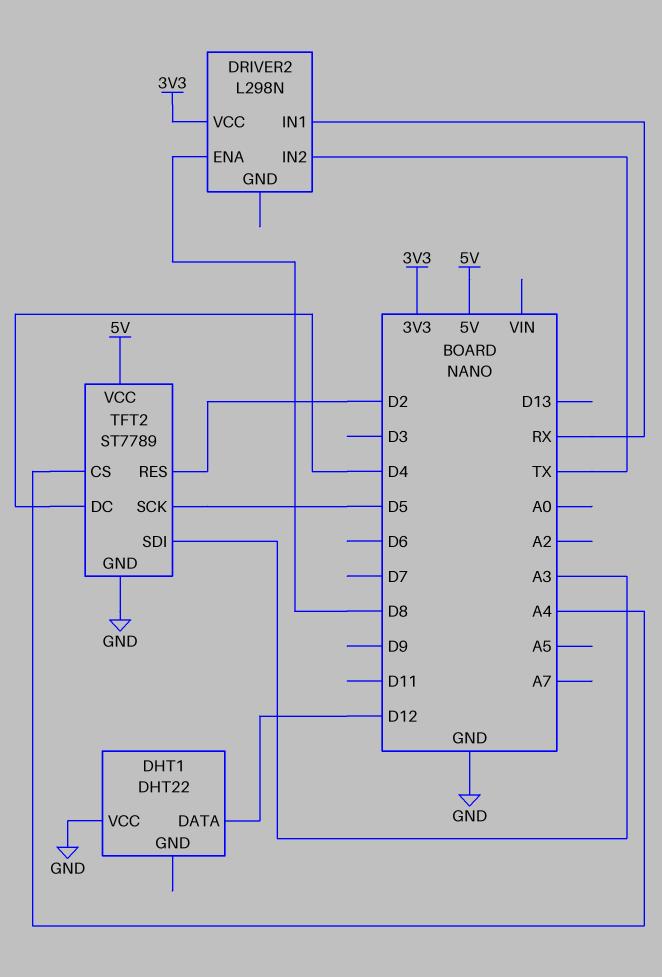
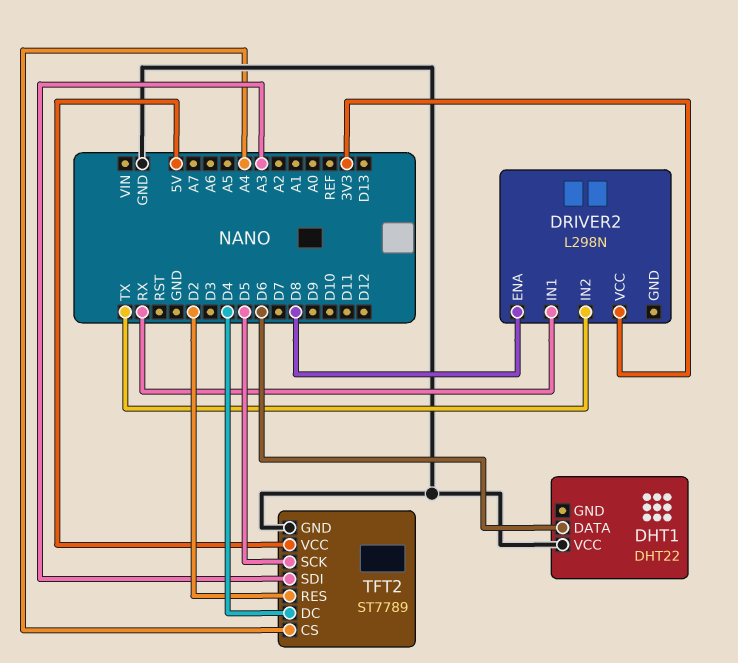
DHT1 pin DATA: D12 -> D6

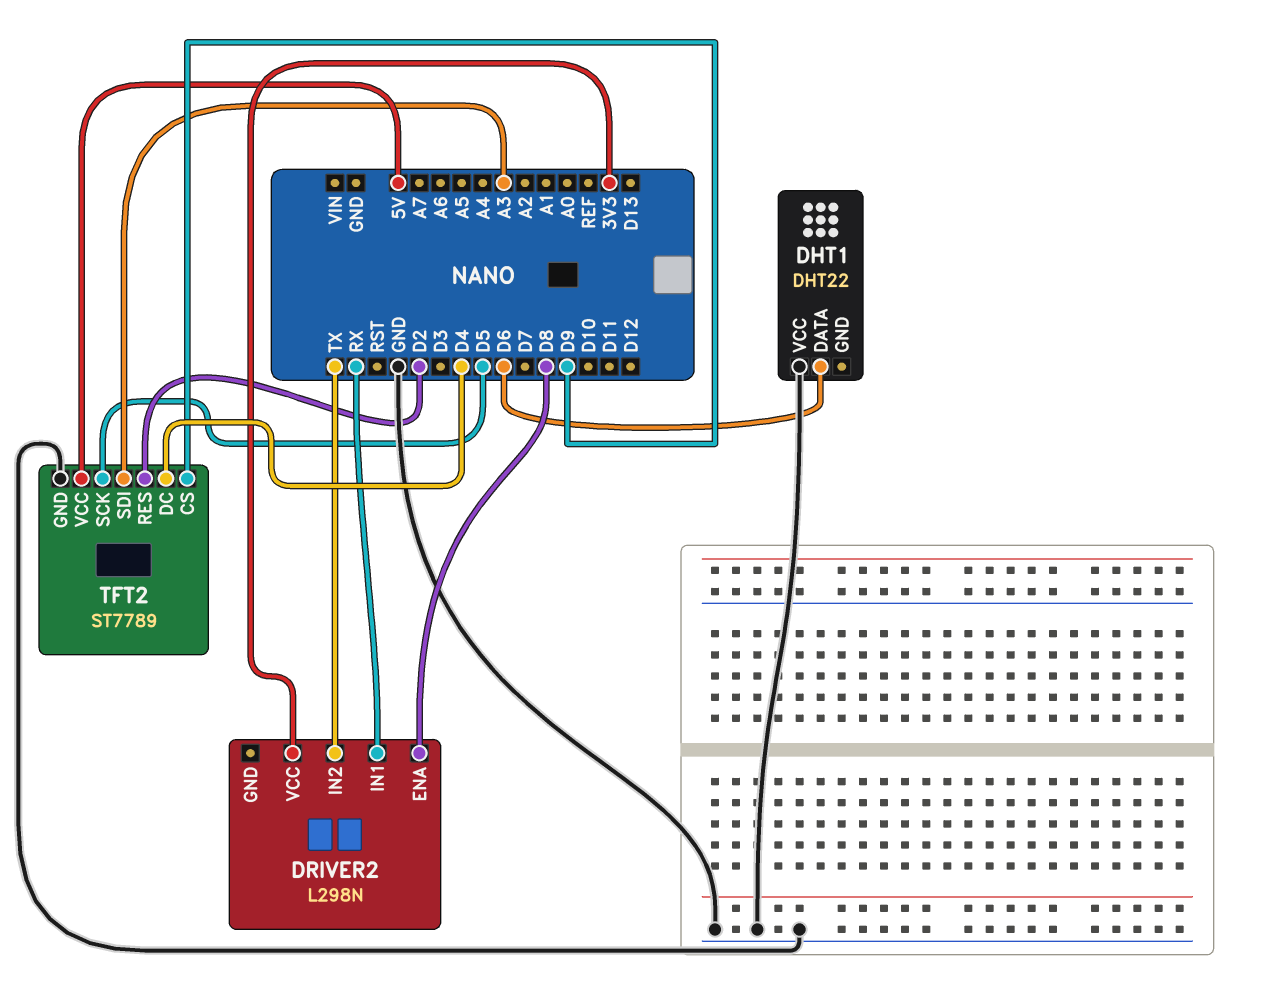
TFT2 pin CS: A4 -> D9

